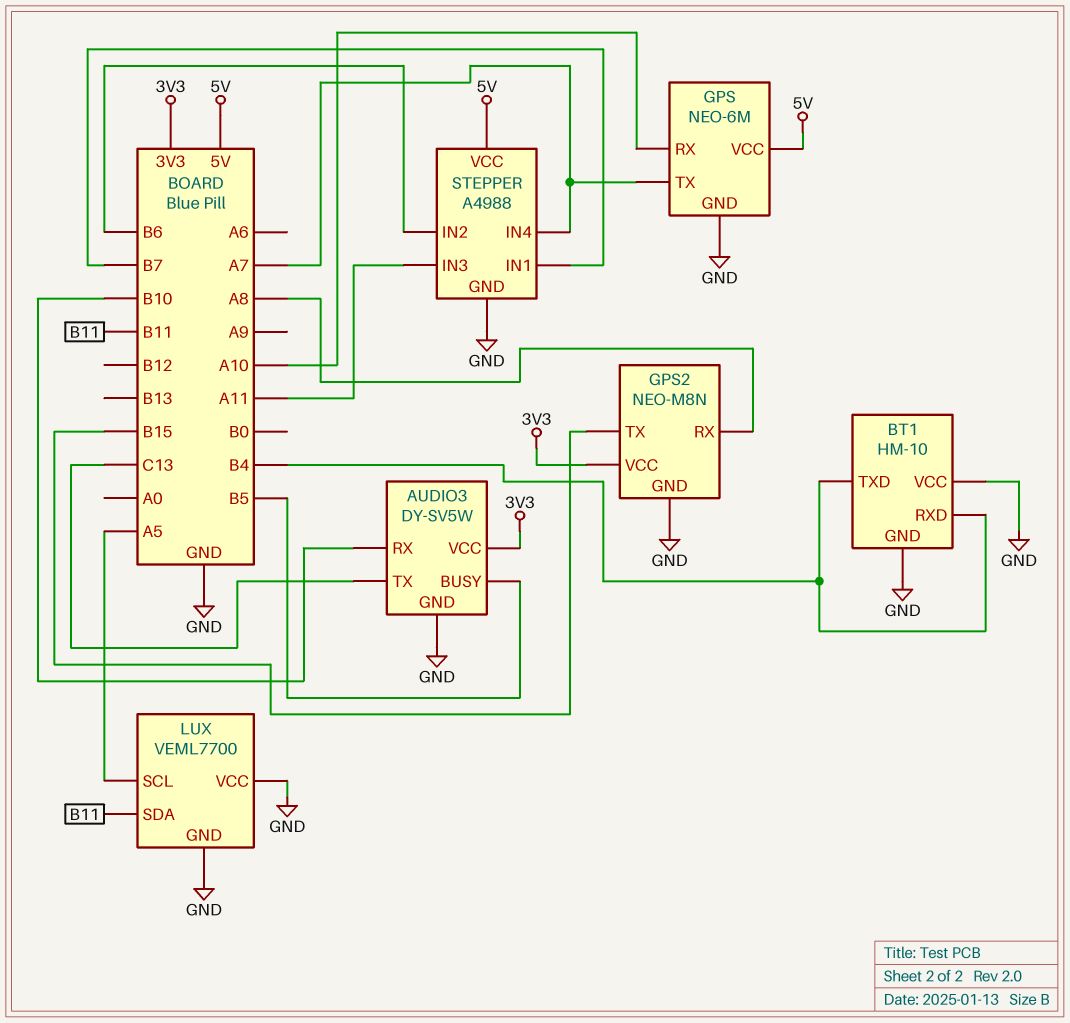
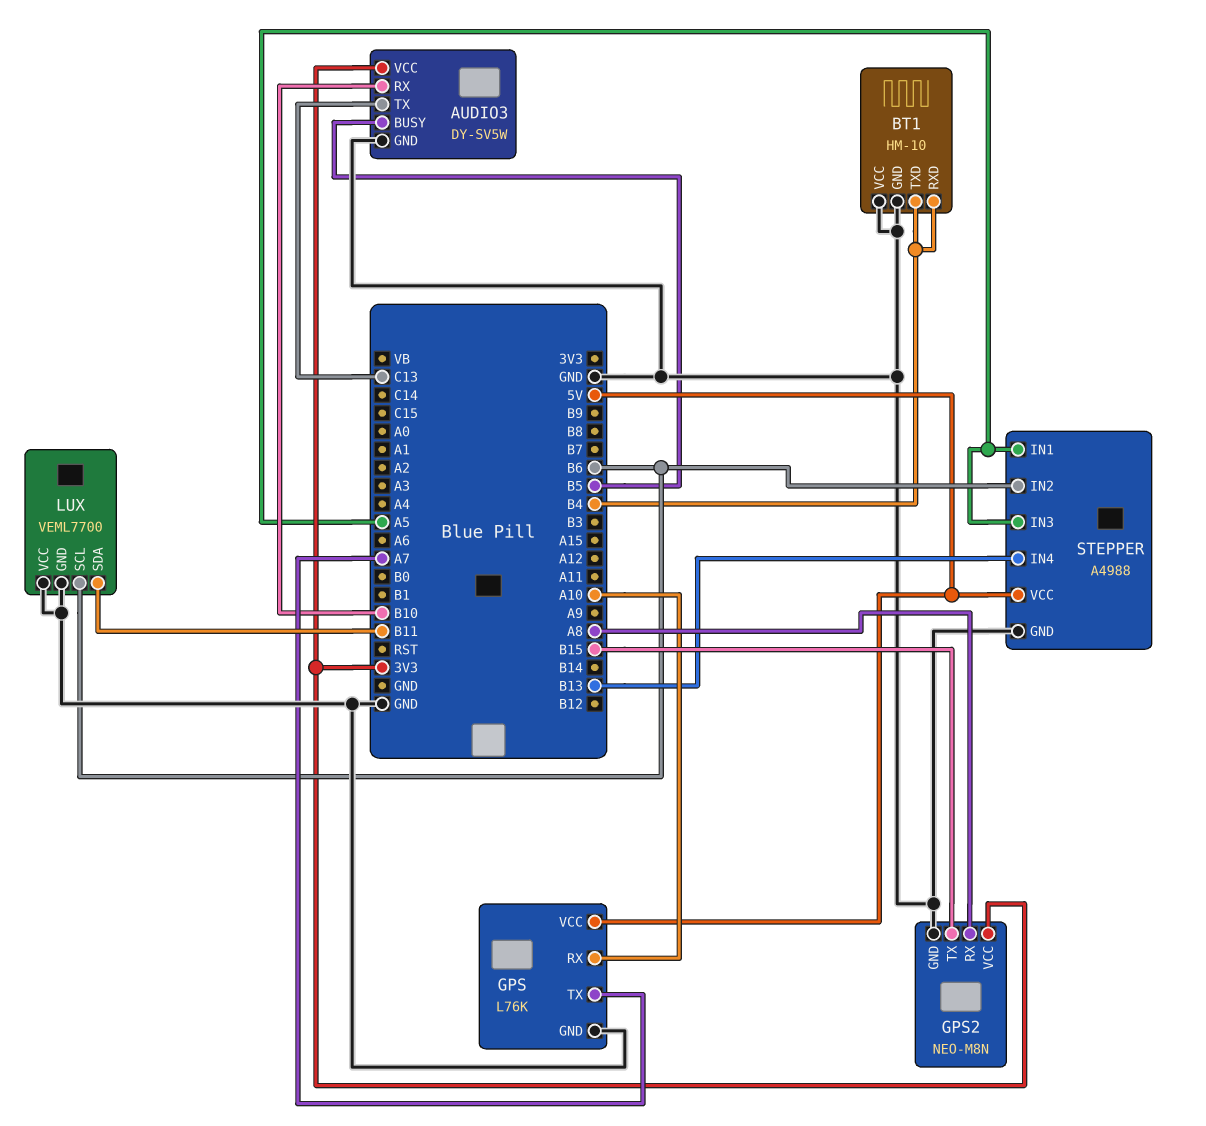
GPS: NEO-6M -> L76K
LUX pin SCL: A5 -> B6
STEPPER pin IN1: B7 -> A5
STEPPER pin IN3: A11 -> A5
STEPPER pin IN4: A7 -> B13

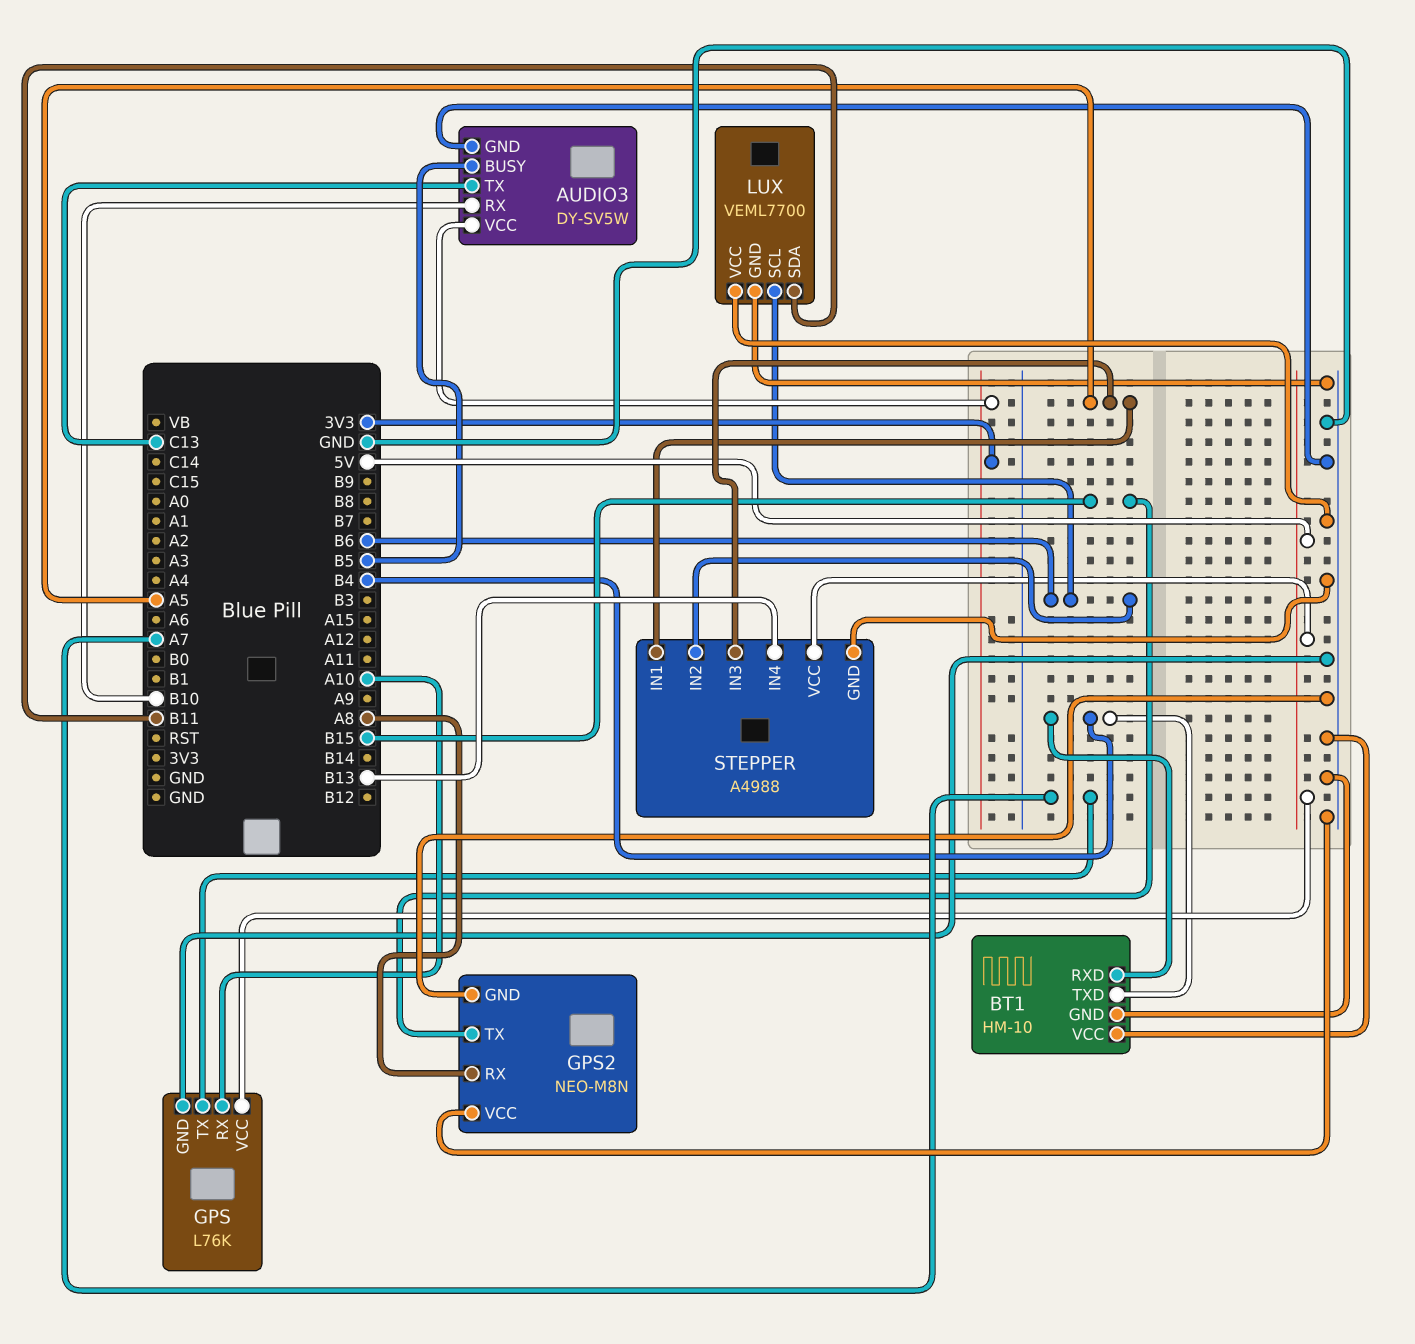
GPS2 pin VCC: 3V3 -> GND

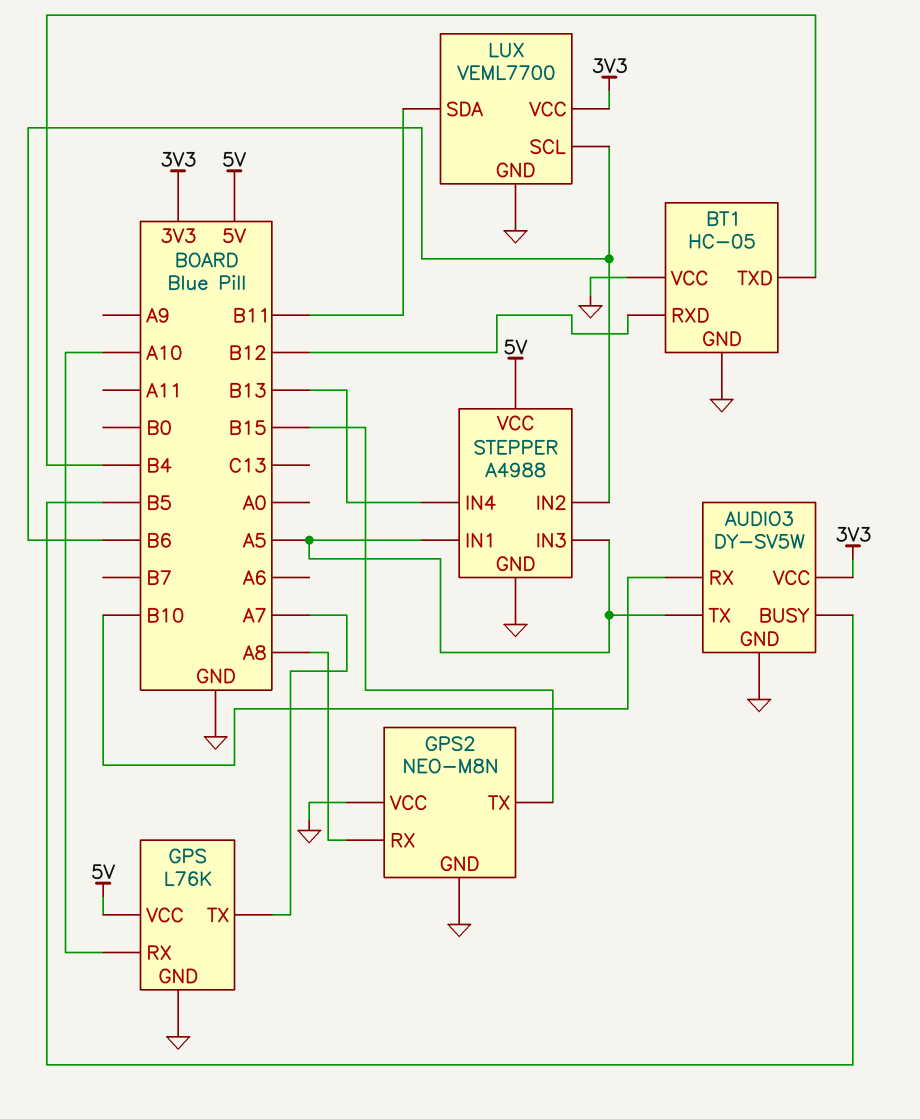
AUDIO3 pin TX: C13 -> A5
BT1: HM-10 -> HC-05
BT1 pin RXD: B4 -> B12
LUX pin VCC: GND -> 3V3

